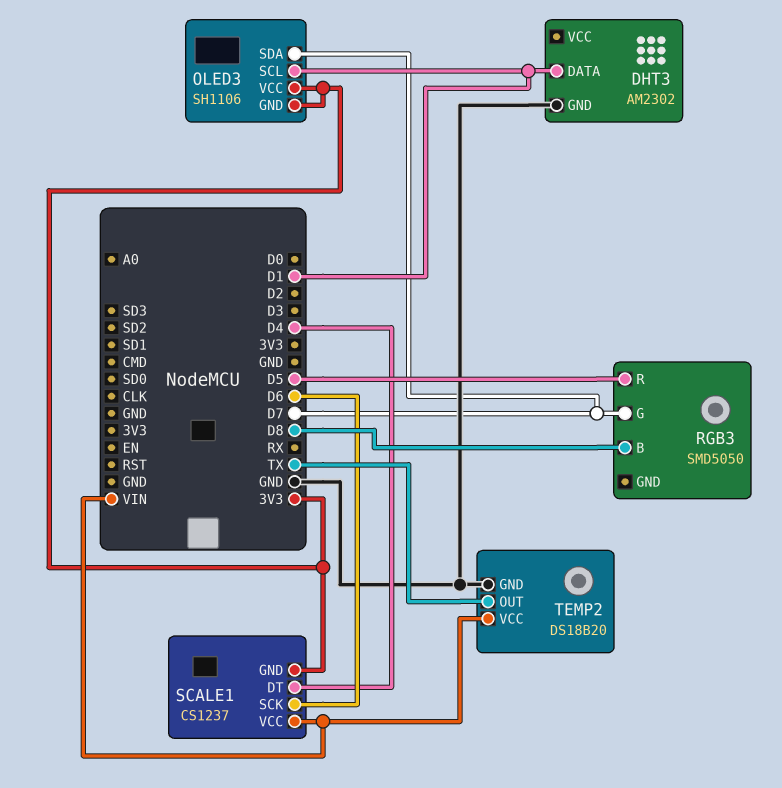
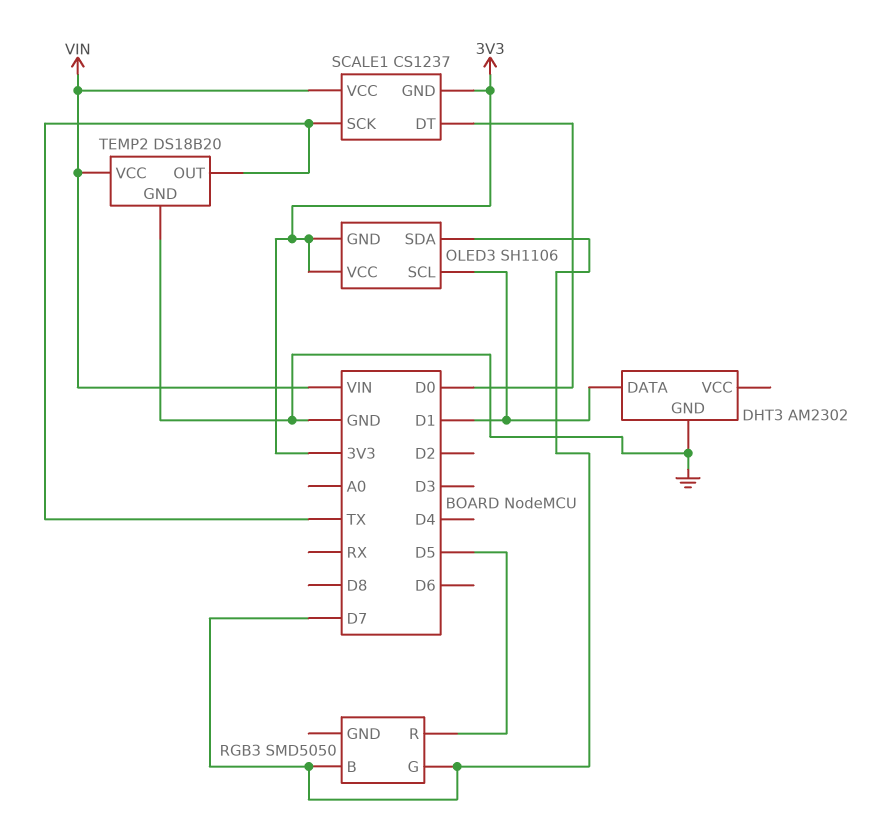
RGB3 pin B: D8 -> D7
SCALE1 pin DT: D4 -> D0
SCALE1 pin SCK: D6 -> TX

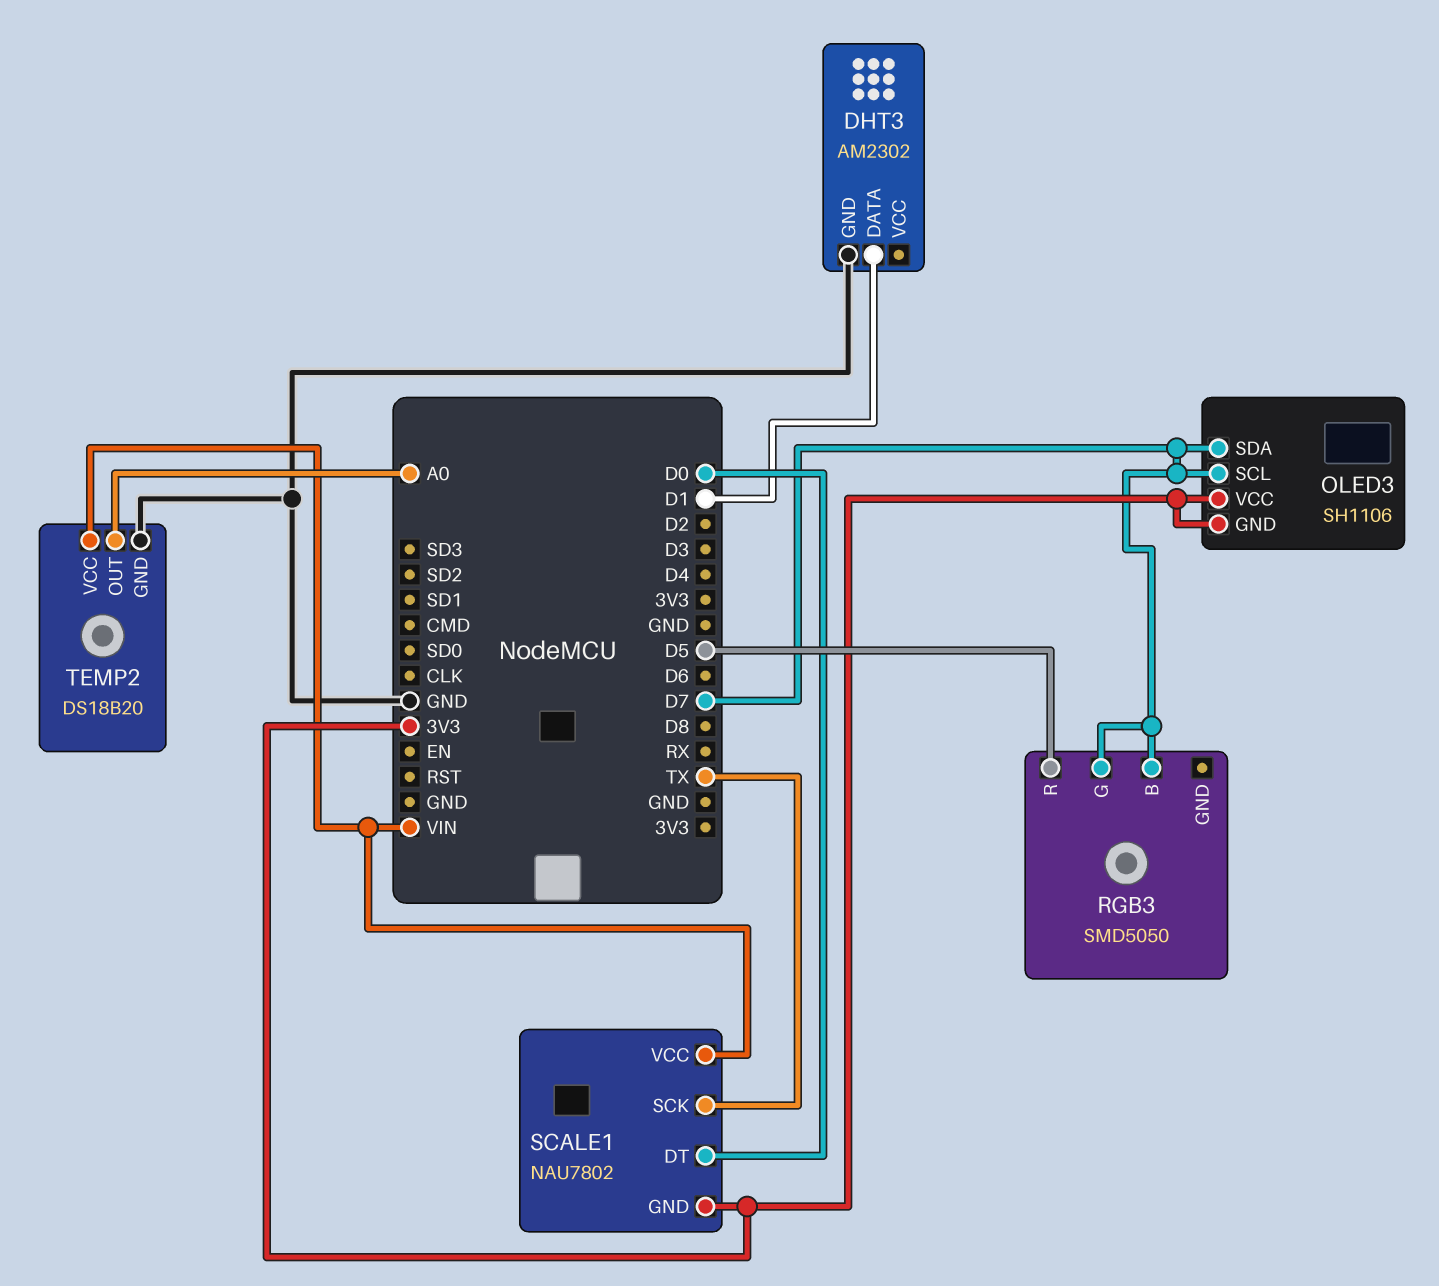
OLED3 pin SCL: D1 -> D7
SCALE1: CS1237 -> NAU7802
TEMP2 pin OUT: TX -> A0

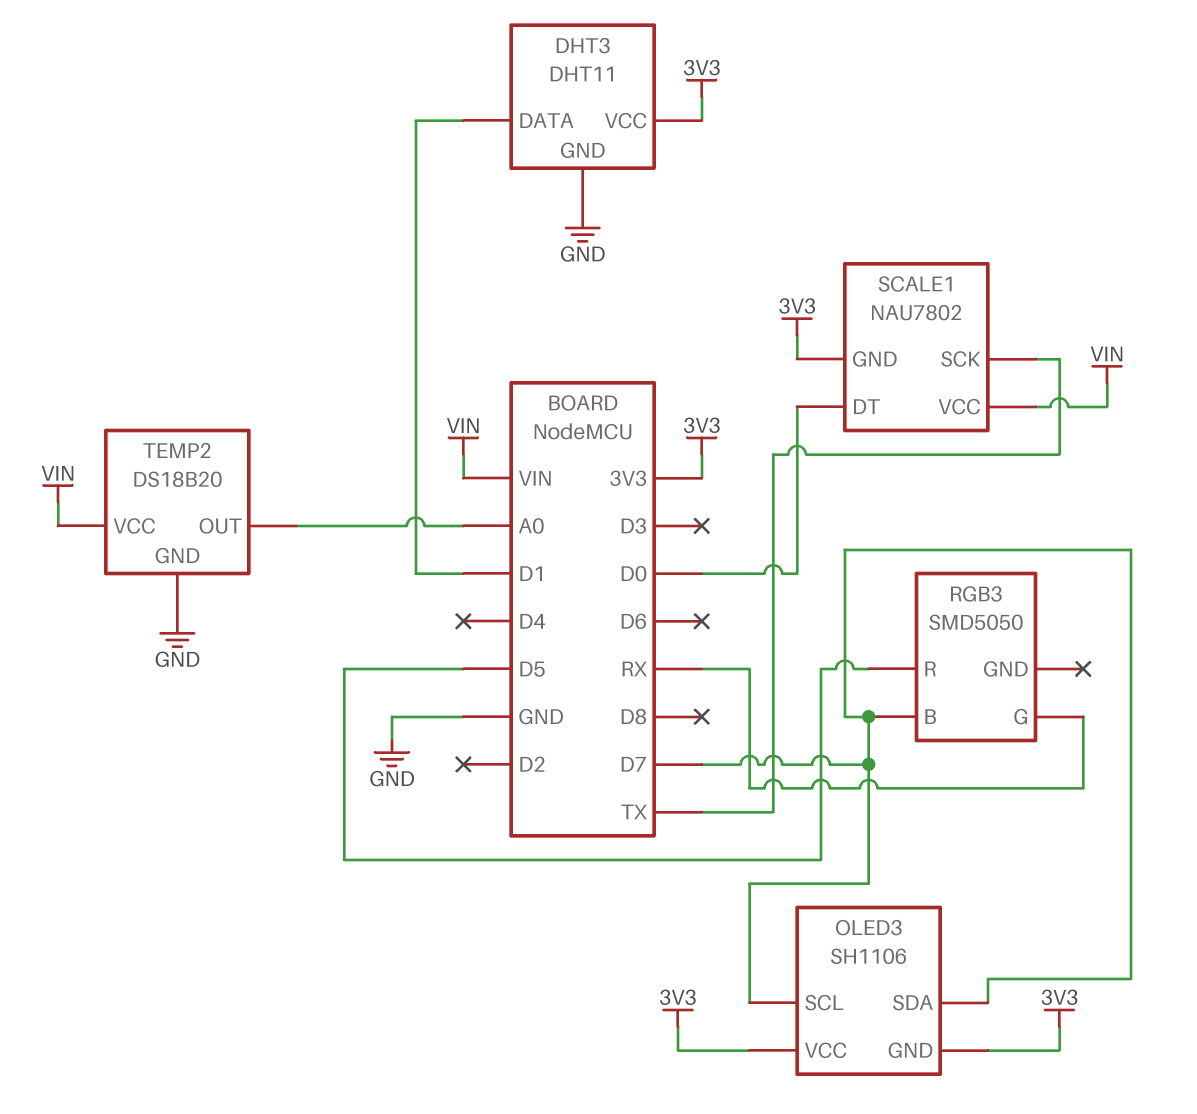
DHT3: AM2302 -> DHT11
DHT3 pin VCC: none -> 3V3
RGB3 pin G: D7 -> RX

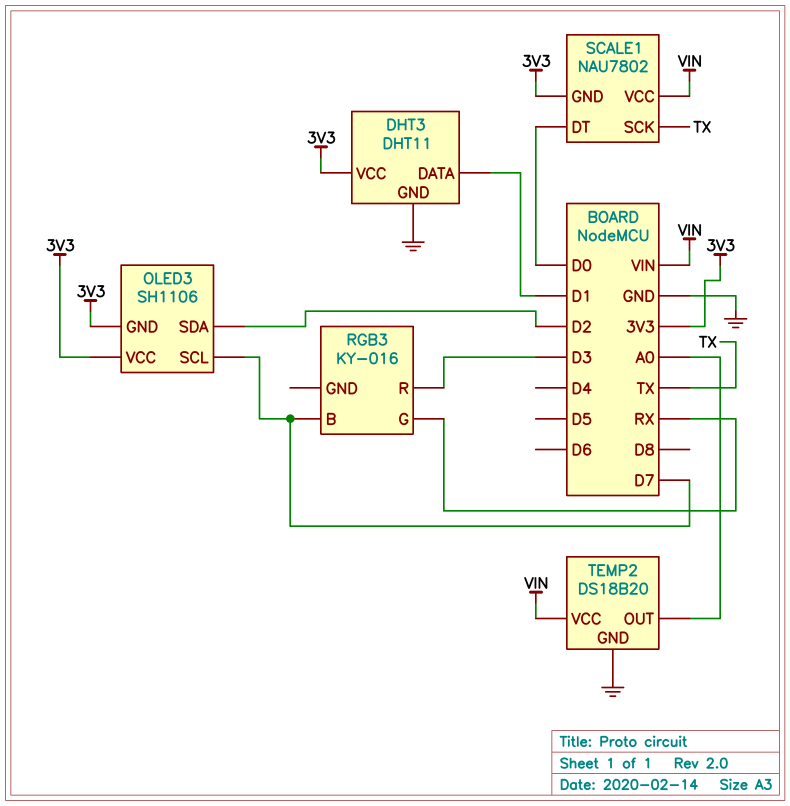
OLED3 pin SDA: D7 -> D2
RGB3: SMD5050 -> KY-016
RGB3 pin R: D5 -> D3

